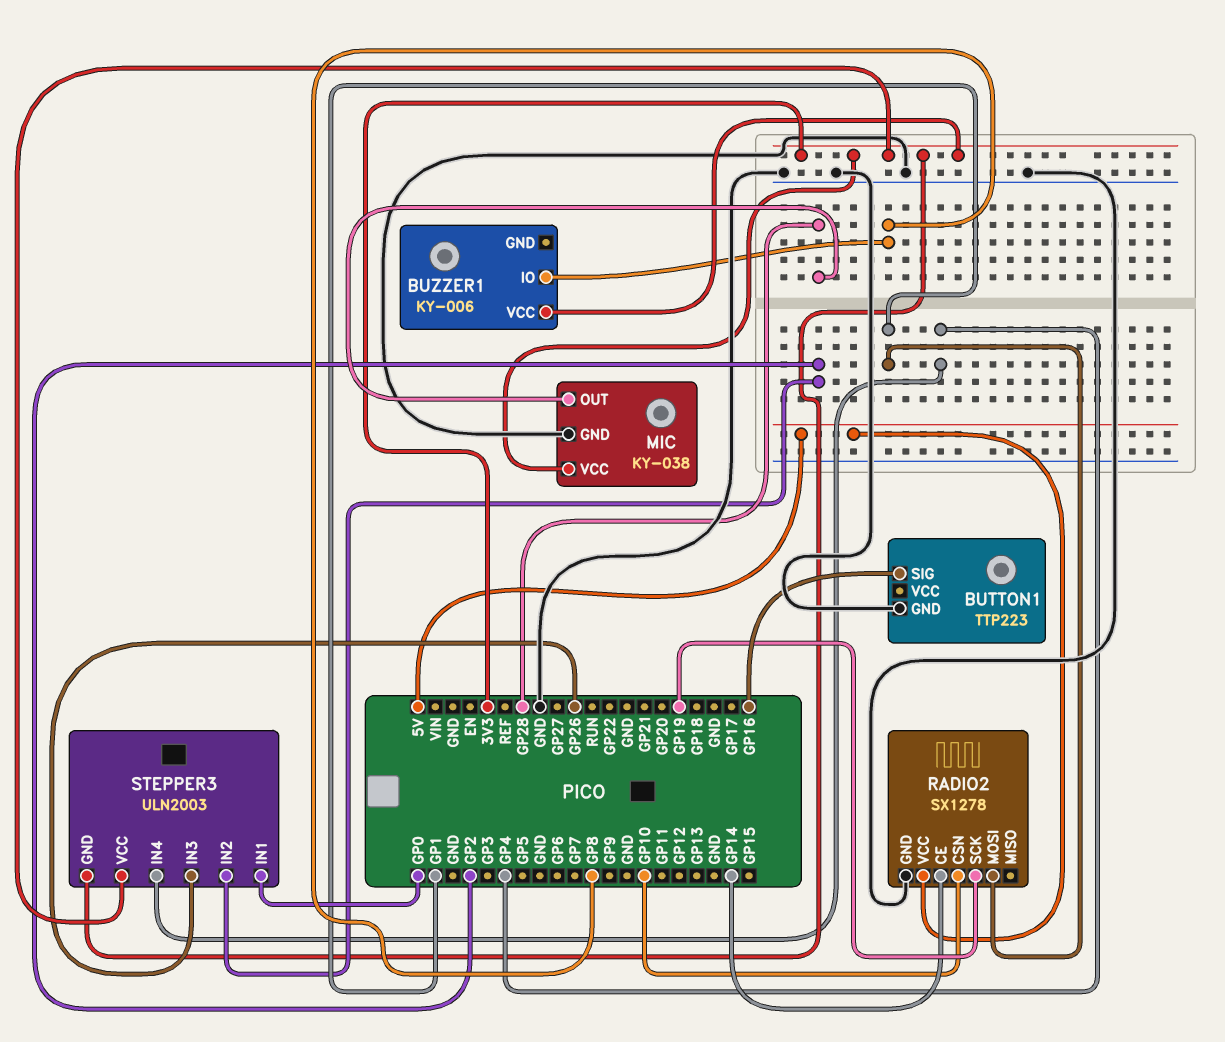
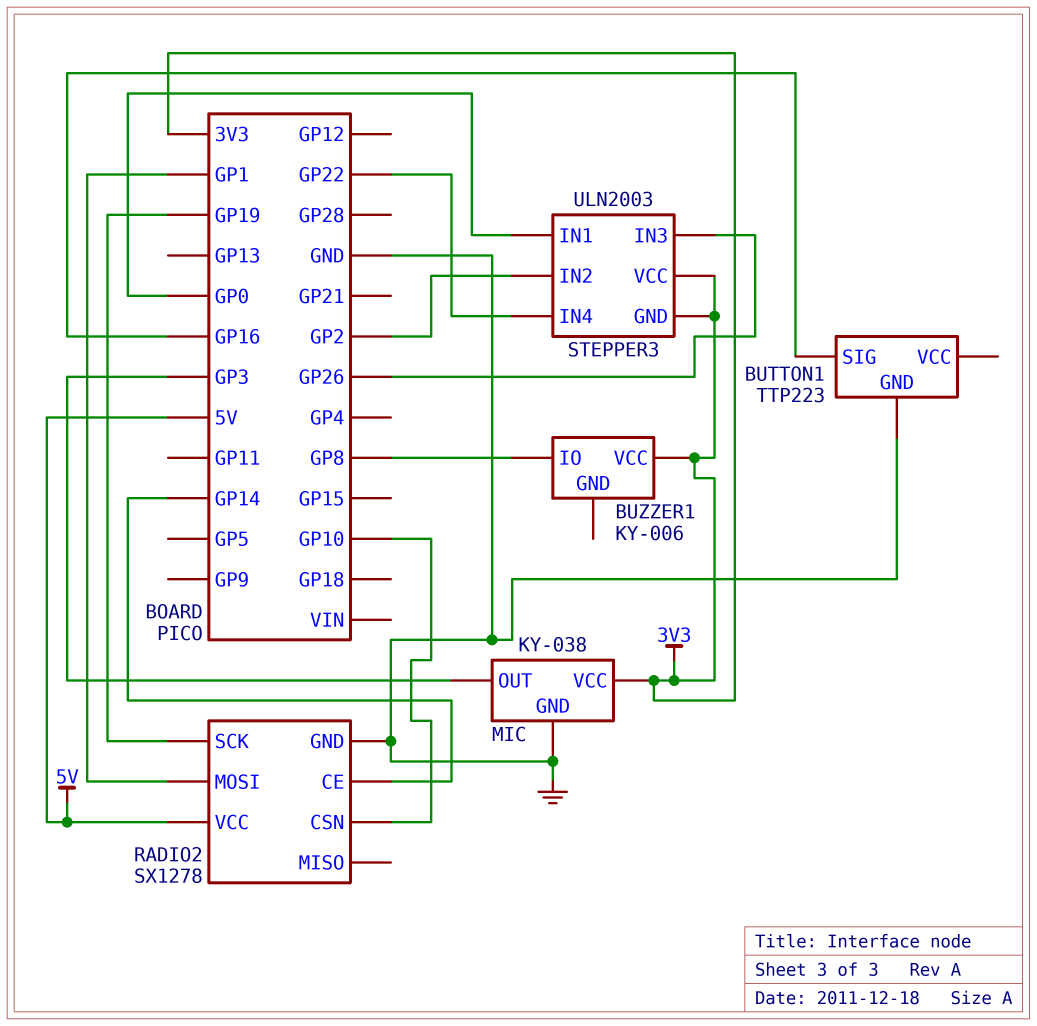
MIC pin OUT: GP28 -> GP3
STEPPER3 pin IN4: GP4 -> GP22

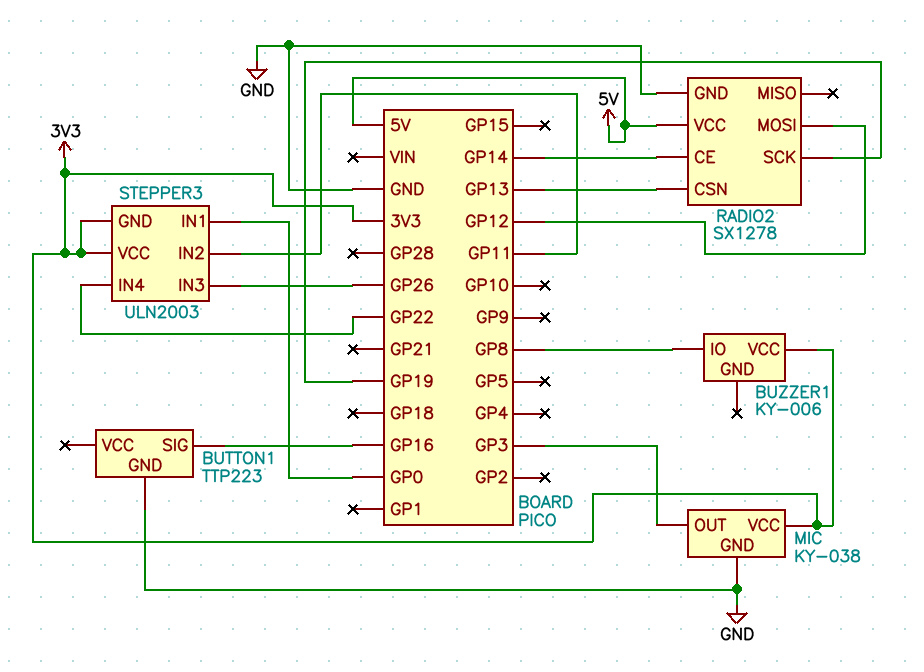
RADIO2 pin CSN: GP10 -> GP13
RADIO2 pin MOSI: GP1 -> GP12
STEPPER3 pin IN2: GP2 -> GP11

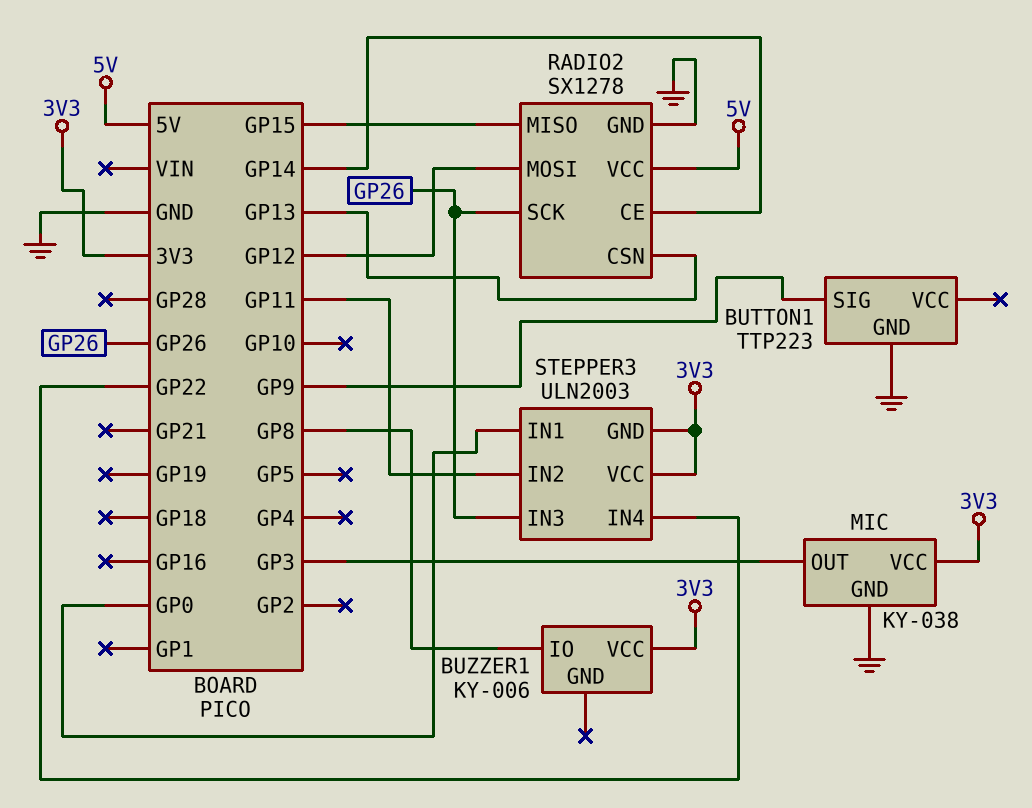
BUTTON1 pin SIG: GP16 -> GP9
RADIO2 pin MISO: none -> GP15
RADIO2 pin SCK: GP19 -> GP26

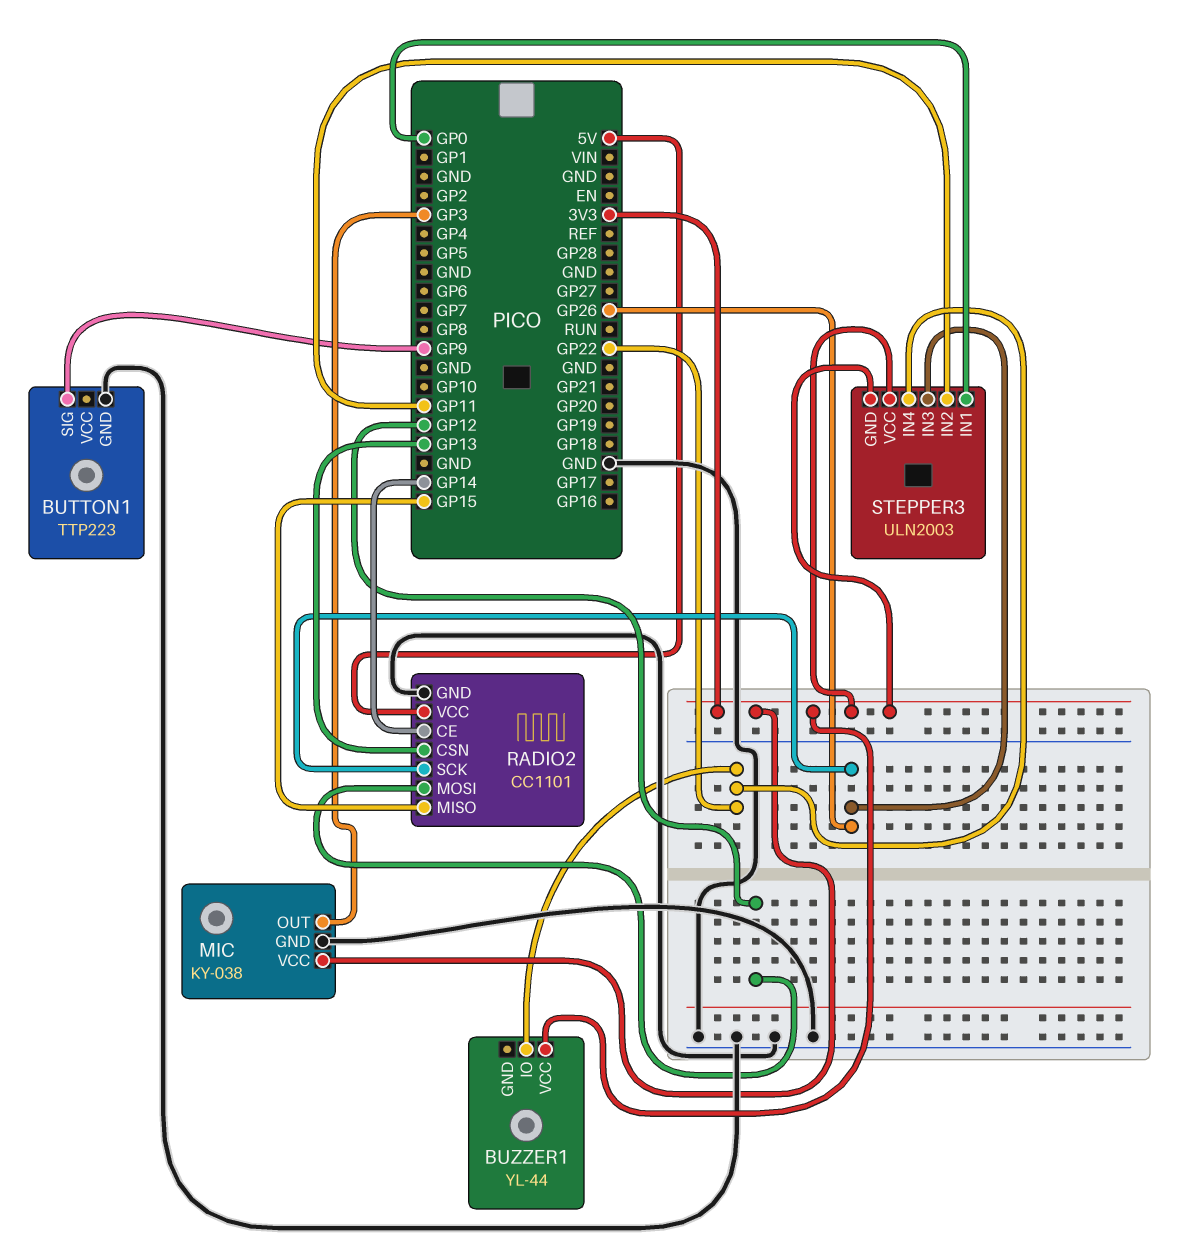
BUZZER1: KY-006 -> YL-44
BUZZER1 pin IO: GP8 -> GP22
RADIO2: SX1278 -> CC1101

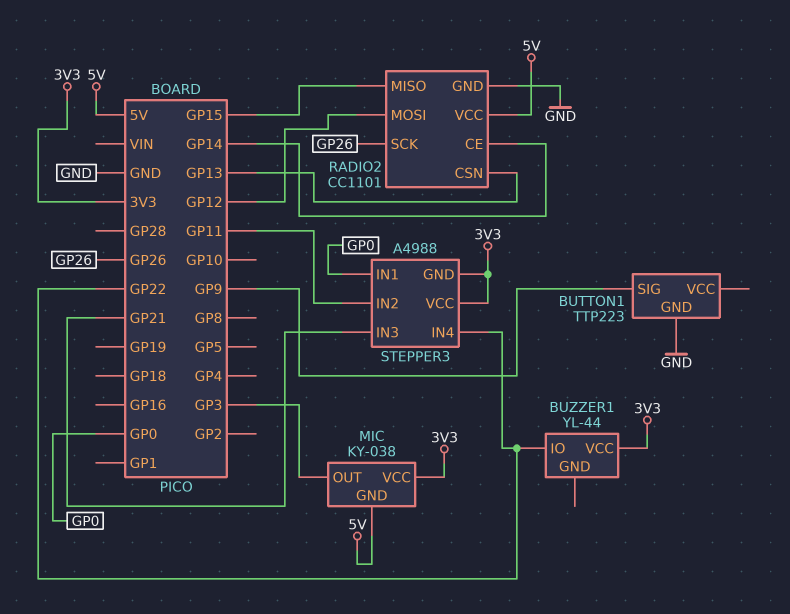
MIC pin GND: GND -> 5V
STEPPER3: ULN2003 -> A4988
STEPPER3 pin IN3: GP26 -> GP21

